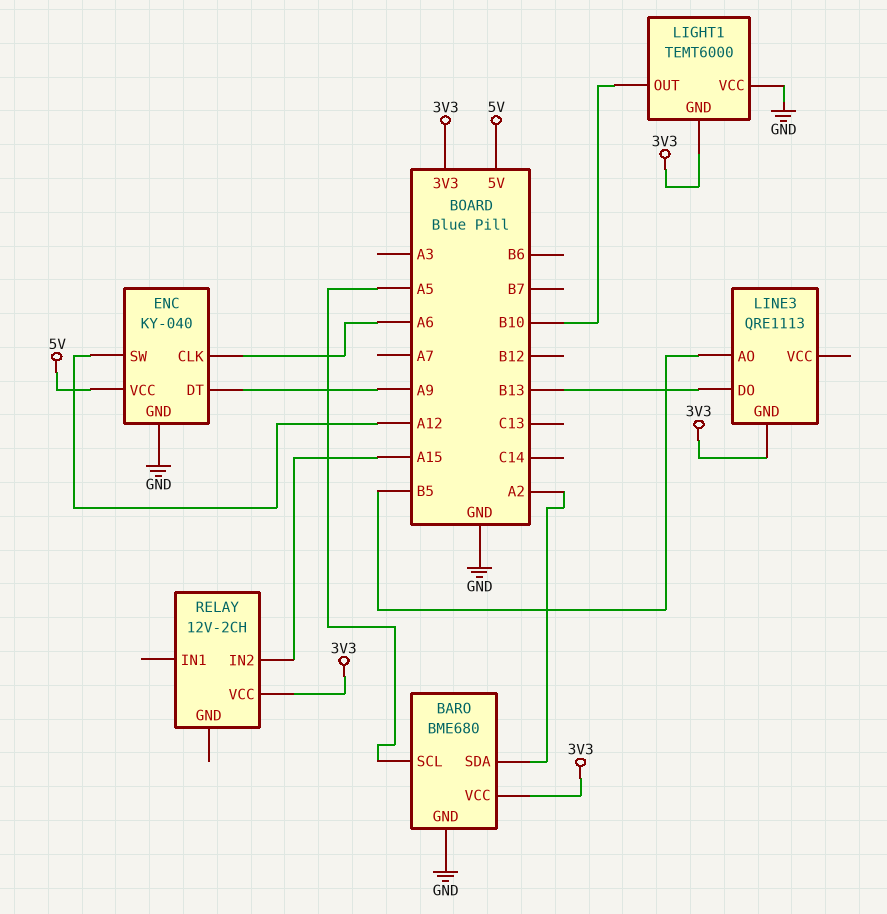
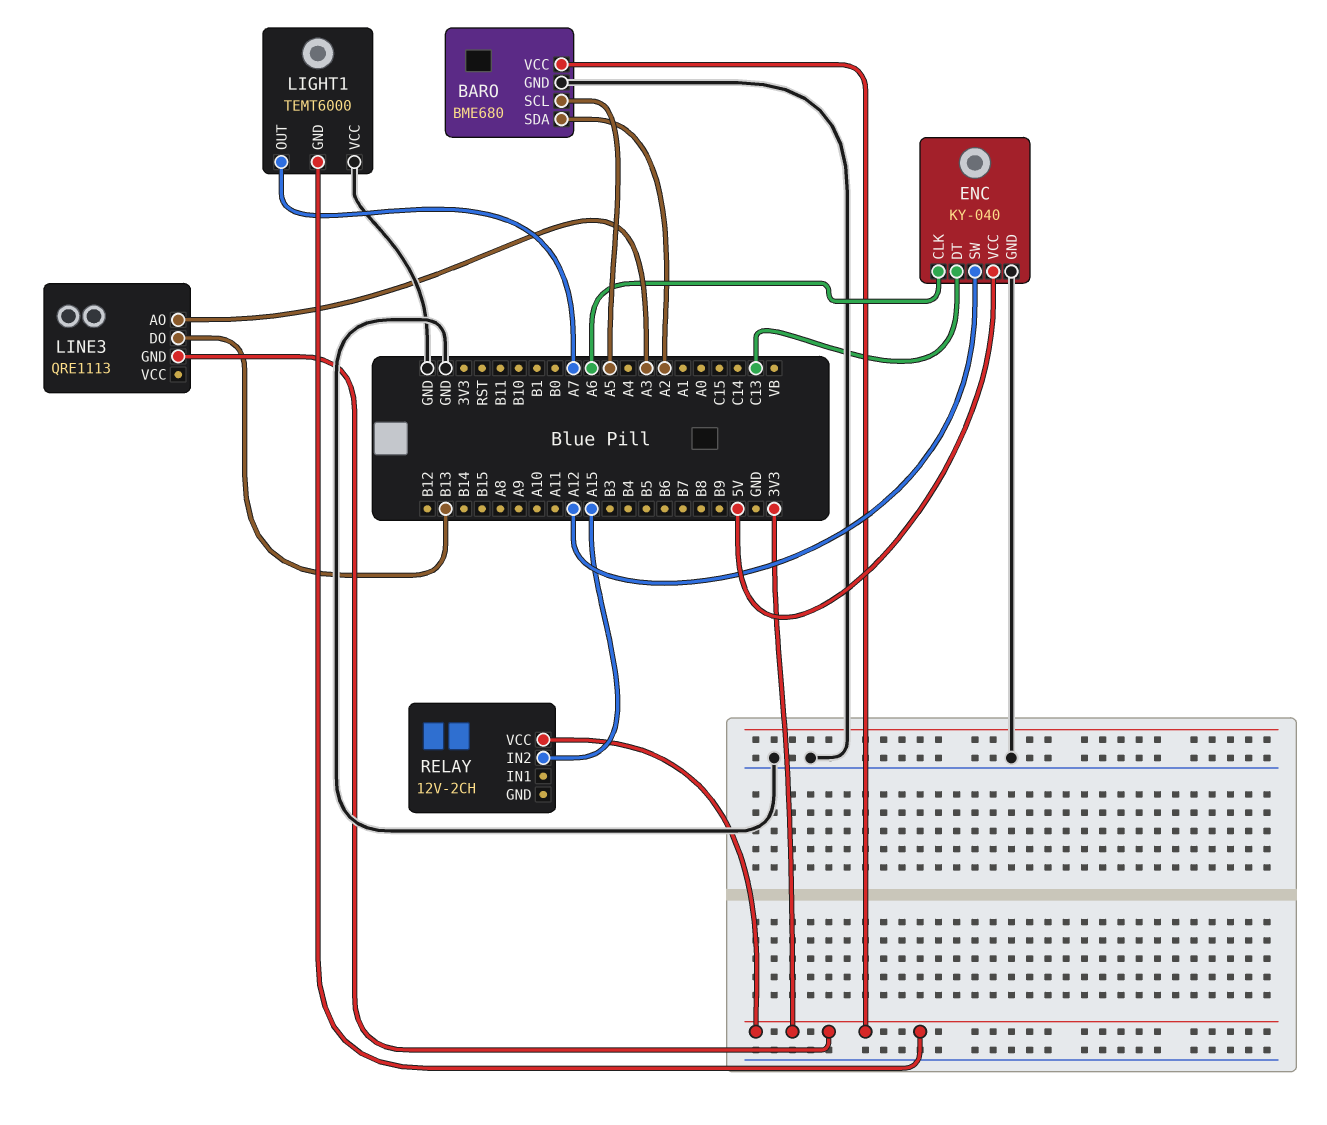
ENC pin DT: A9 -> C13
LIGHT1 pin OUT: B10 -> A7
LINE3 pin AO: B5 -> A3

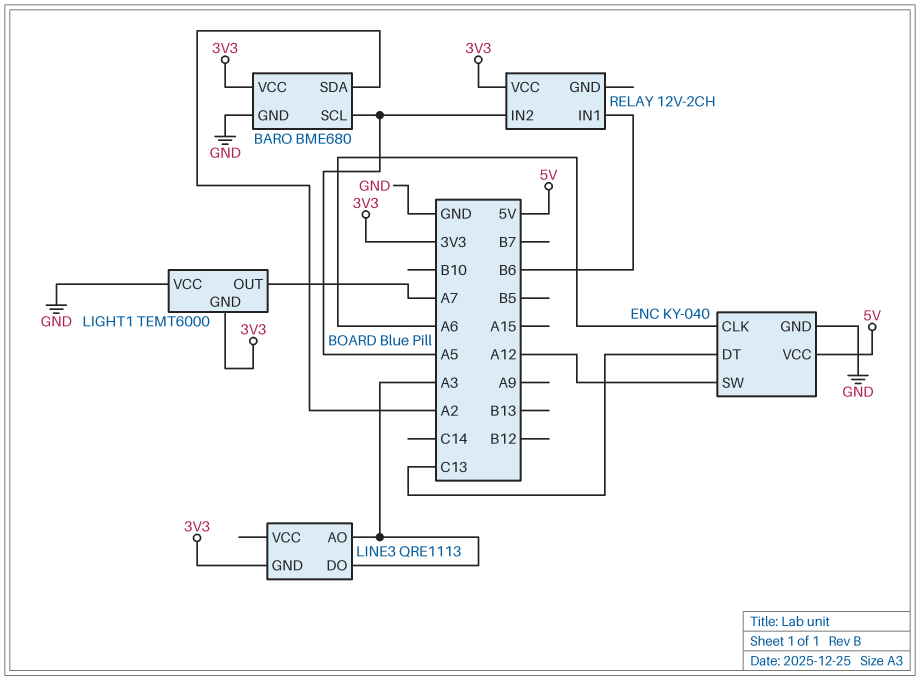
LINE3 pin DO: B13 -> A3
RELAY pin IN1: none -> B6
RELAY pin IN2: A15 -> A5

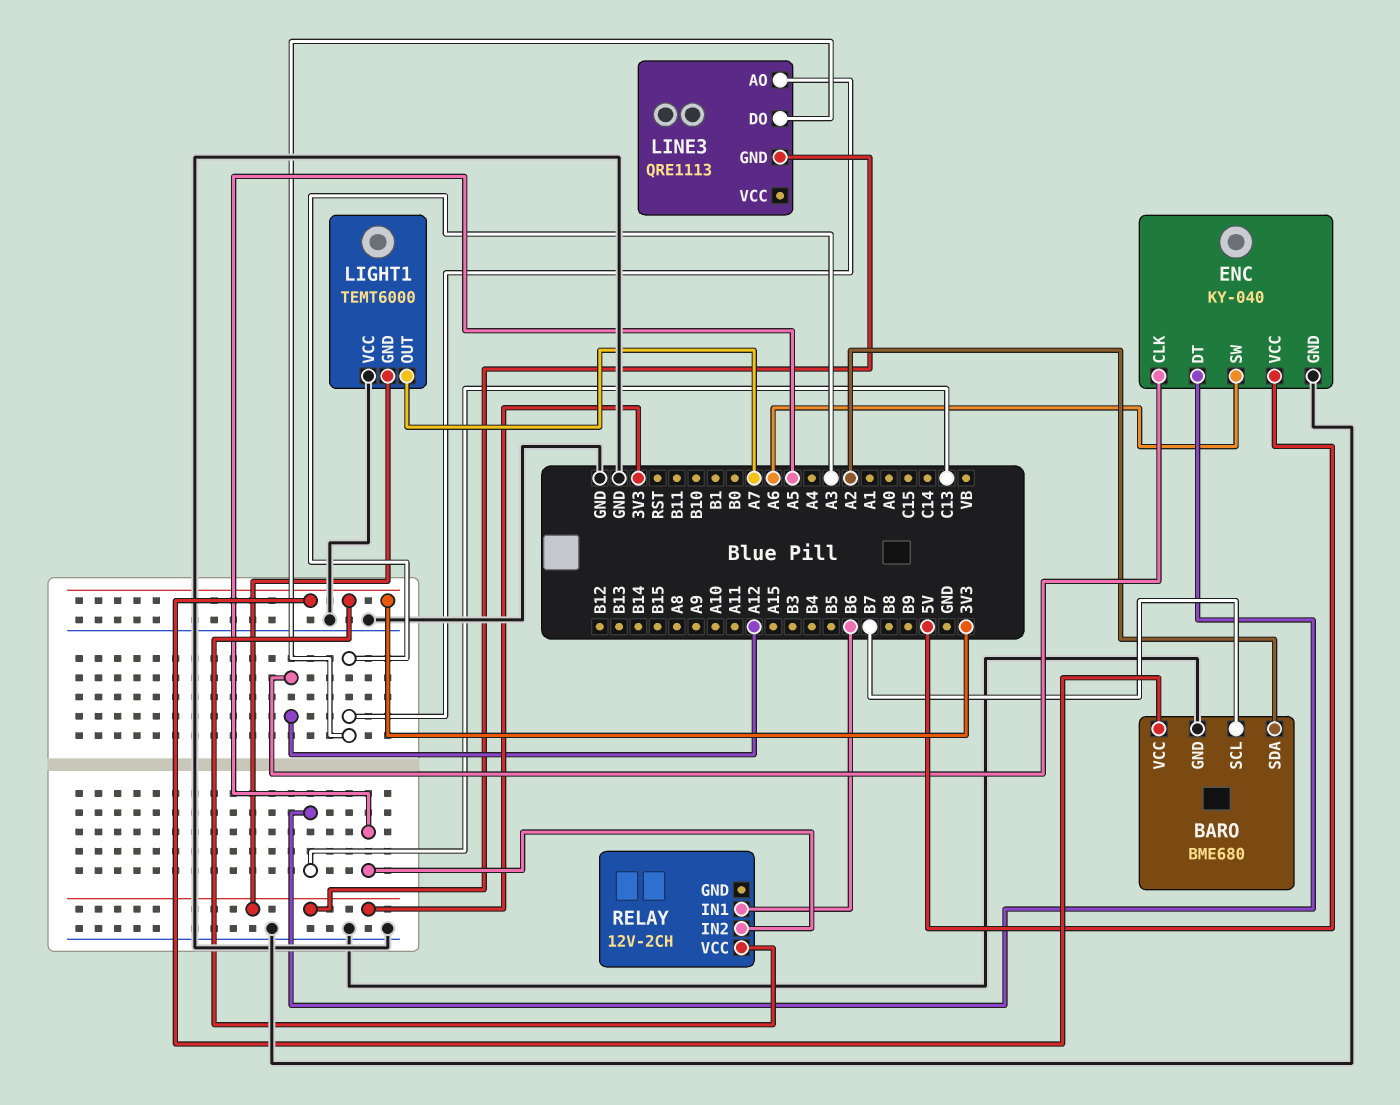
BARO pin SCL: A5 -> B7
ENC pin CLK: A6 -> A12
ENC pin SW: A12 -> A6

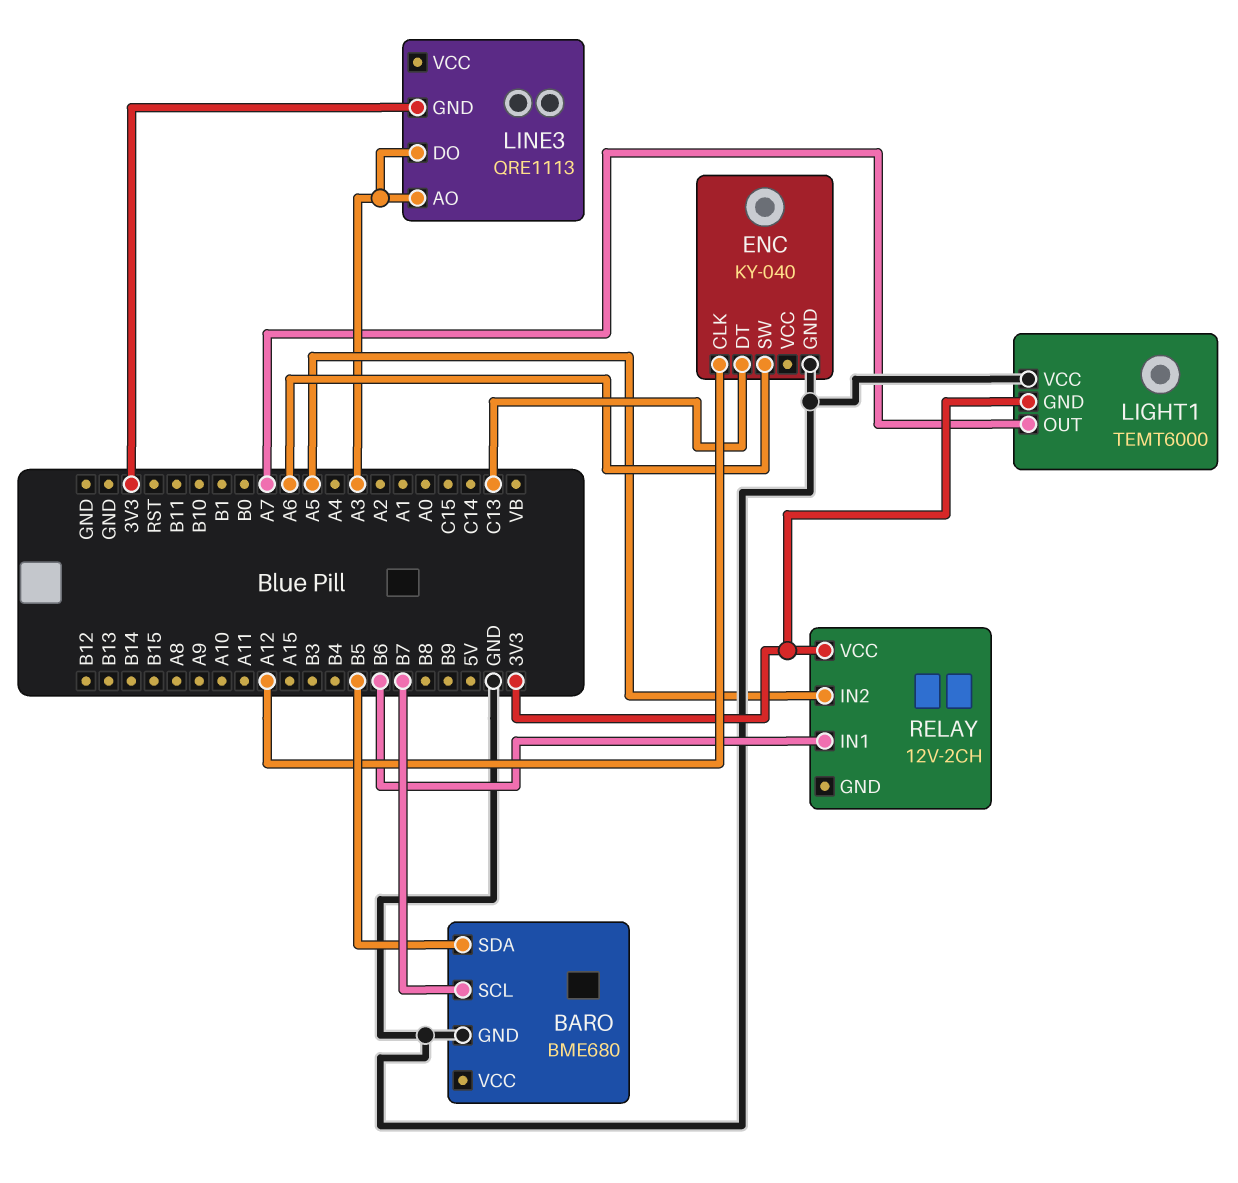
BARO pin SDA: A2 -> B5
BARO pin VCC: 3V3 -> none
ENC pin VCC: 5V -> none

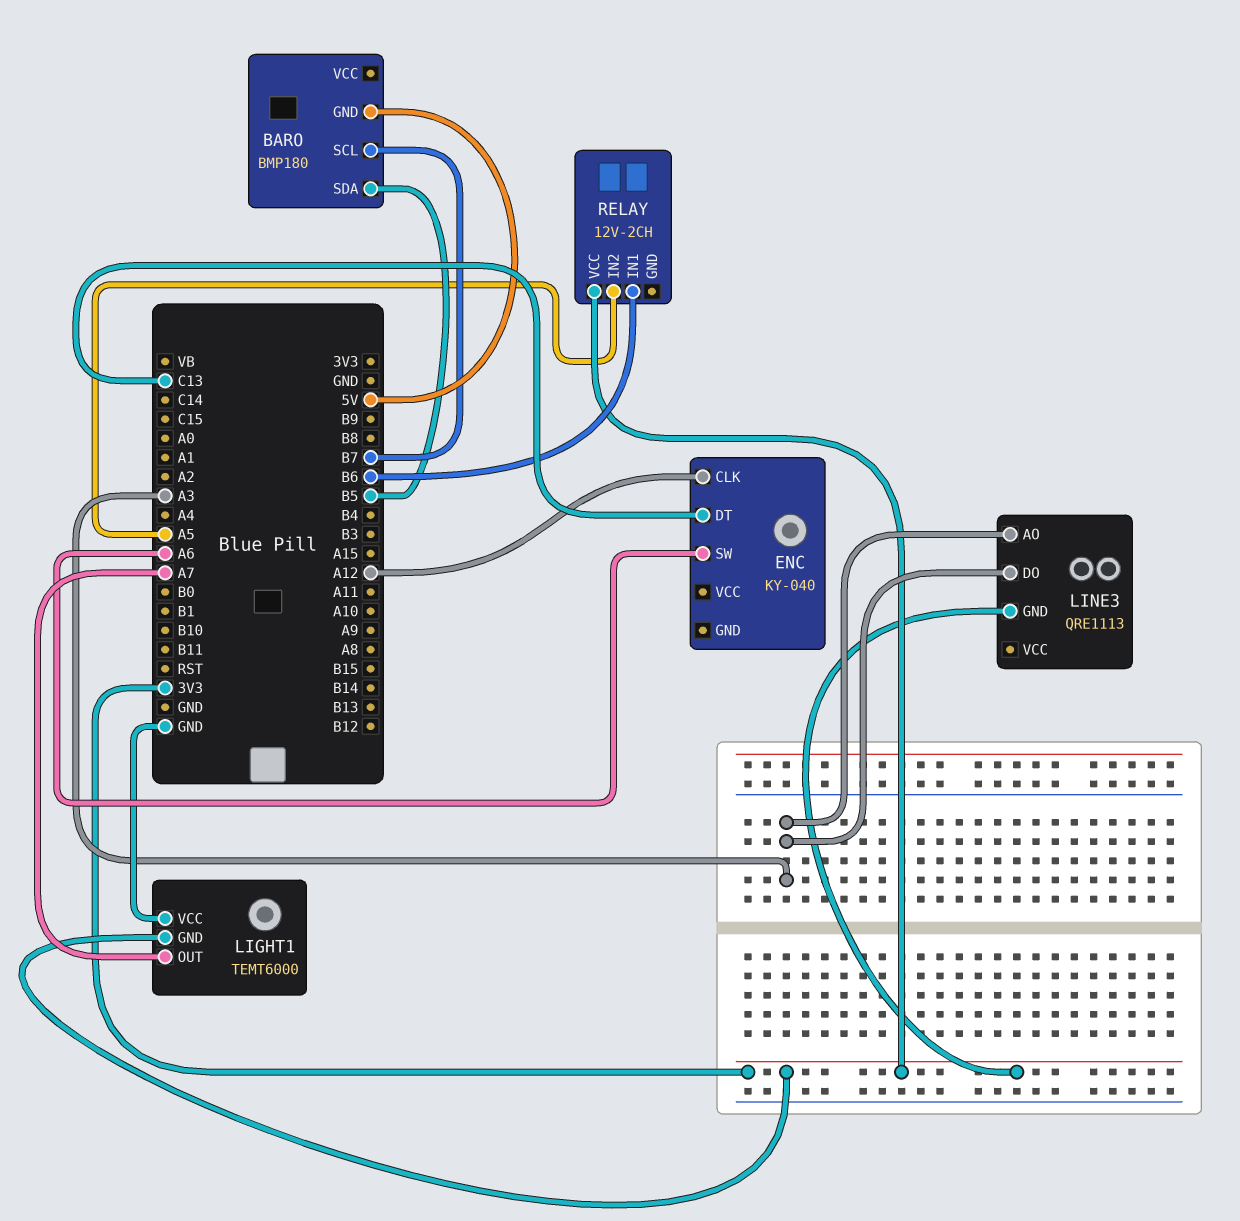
BARO: BME680 -> BMP180
BARO pin GND: GND -> 5V
ENC pin GND: GND -> none

